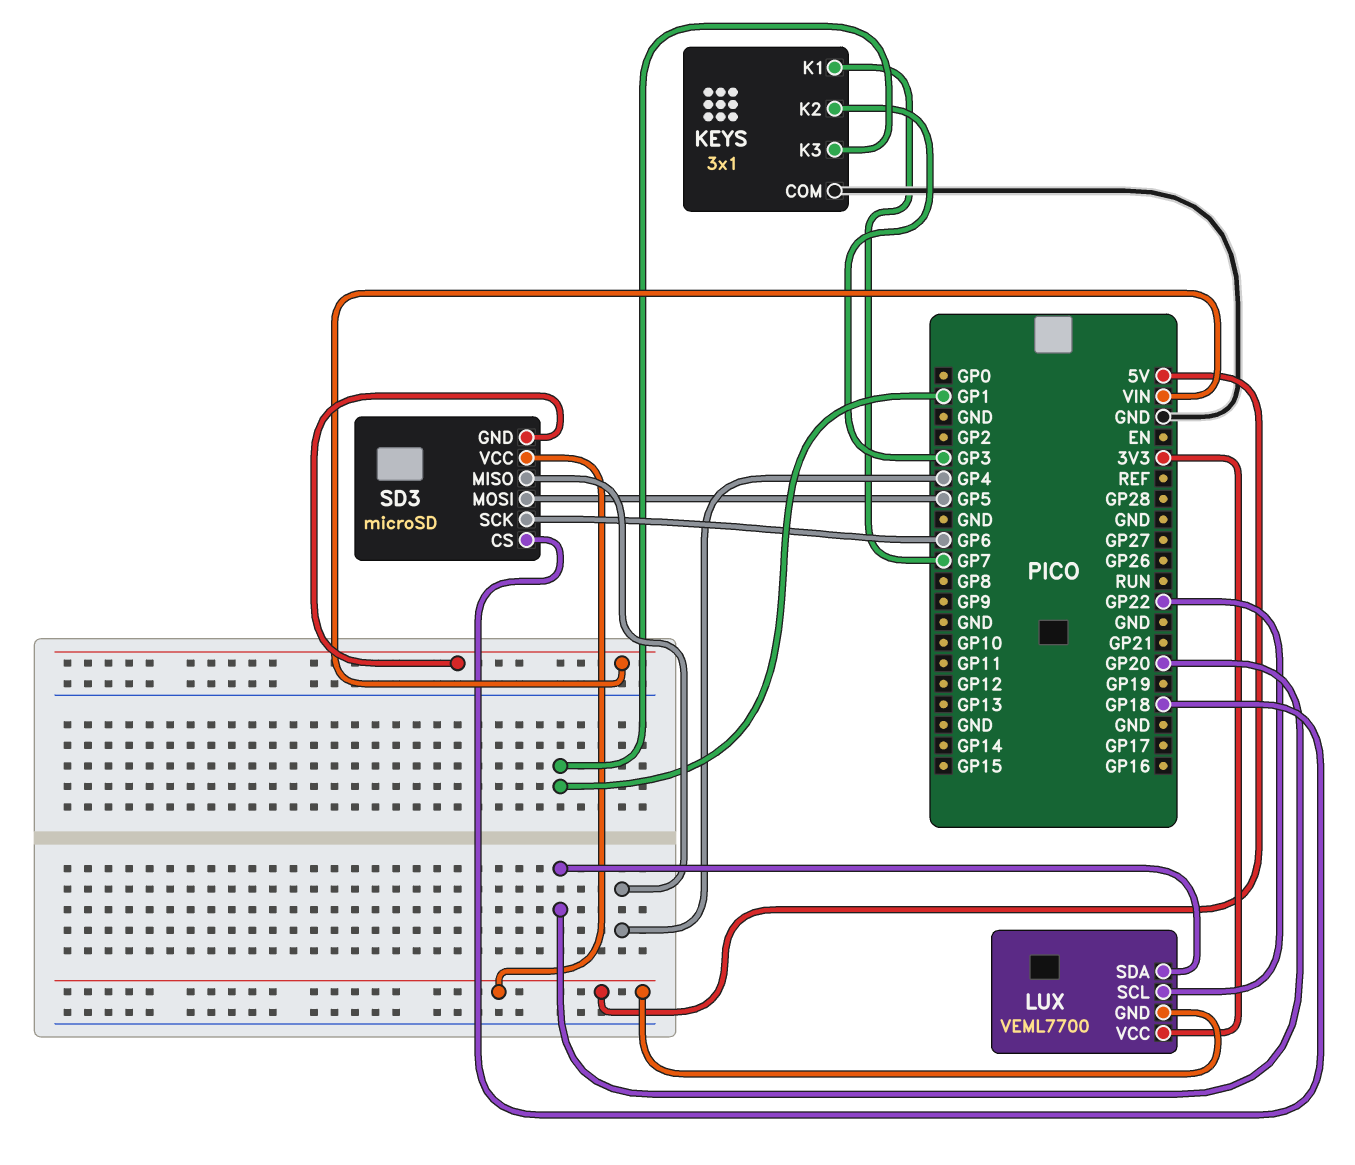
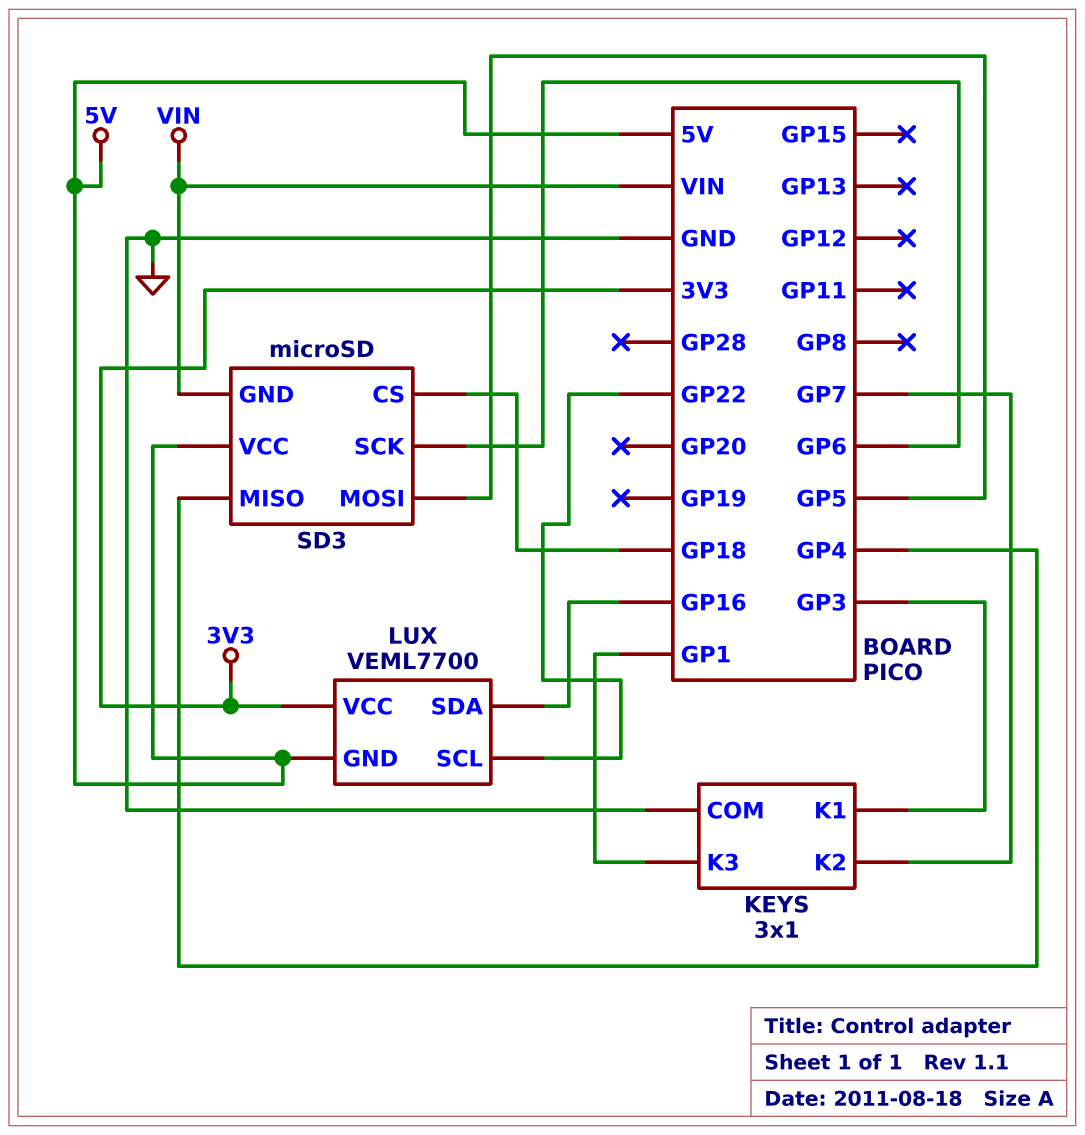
KEYS pin K1: GP7 -> GP3
KEYS pin K2: GP3 -> GP7
LUX pin SDA: GP20 -> GP16

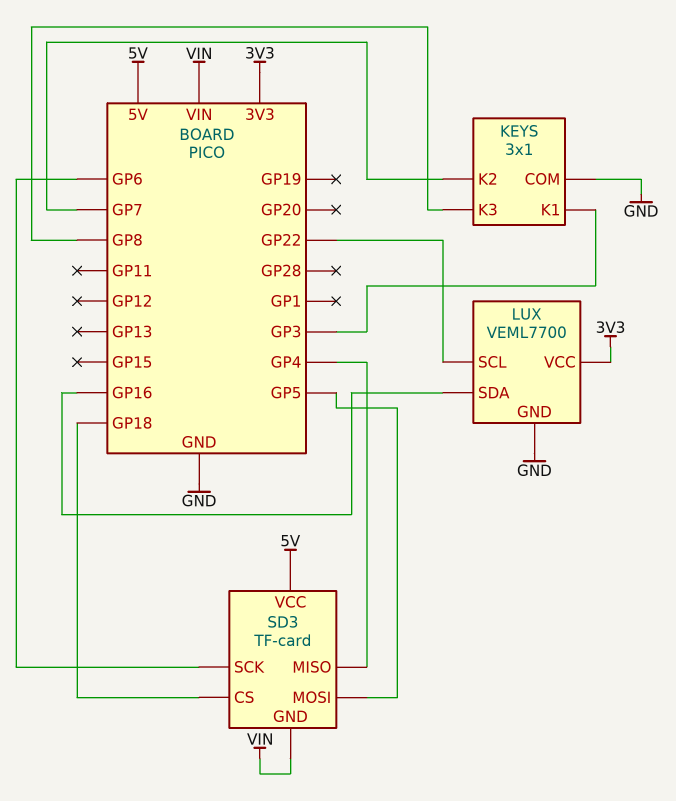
KEYS pin K3: GP1 -> GP8
LUX pin GND: 5V -> GND
SD3: microSD -> TF-card

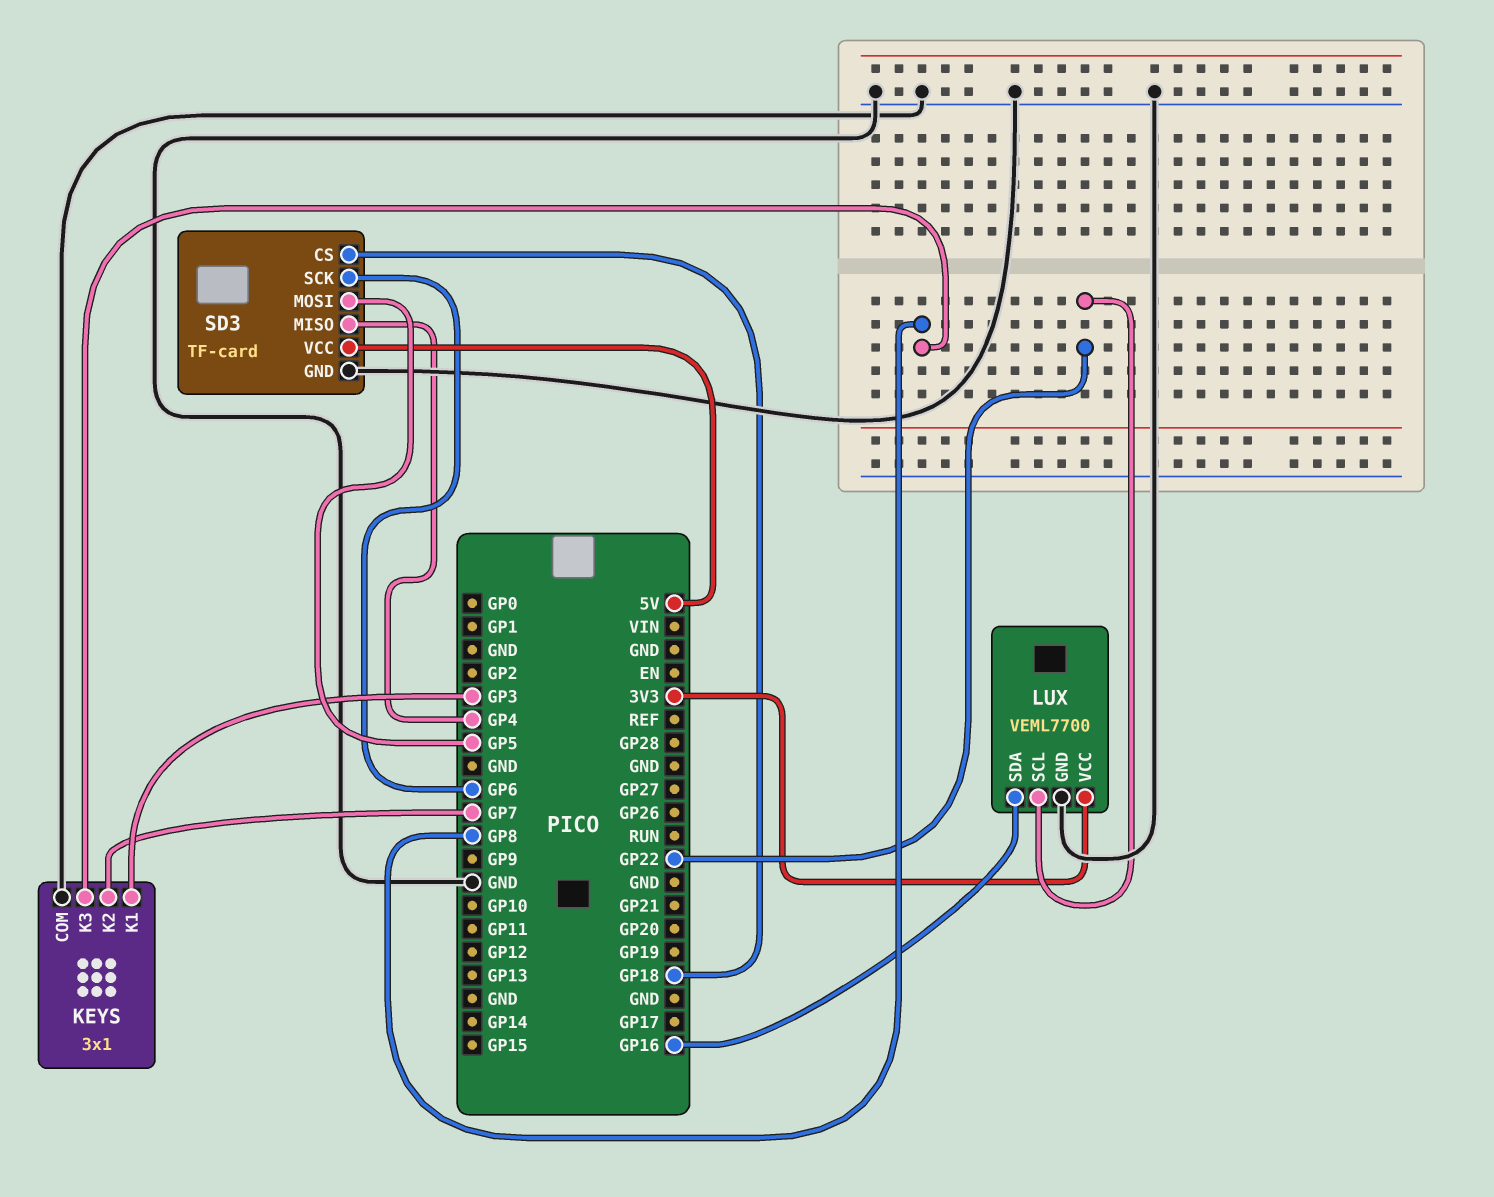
SD3 pin GND: VIN -> GND

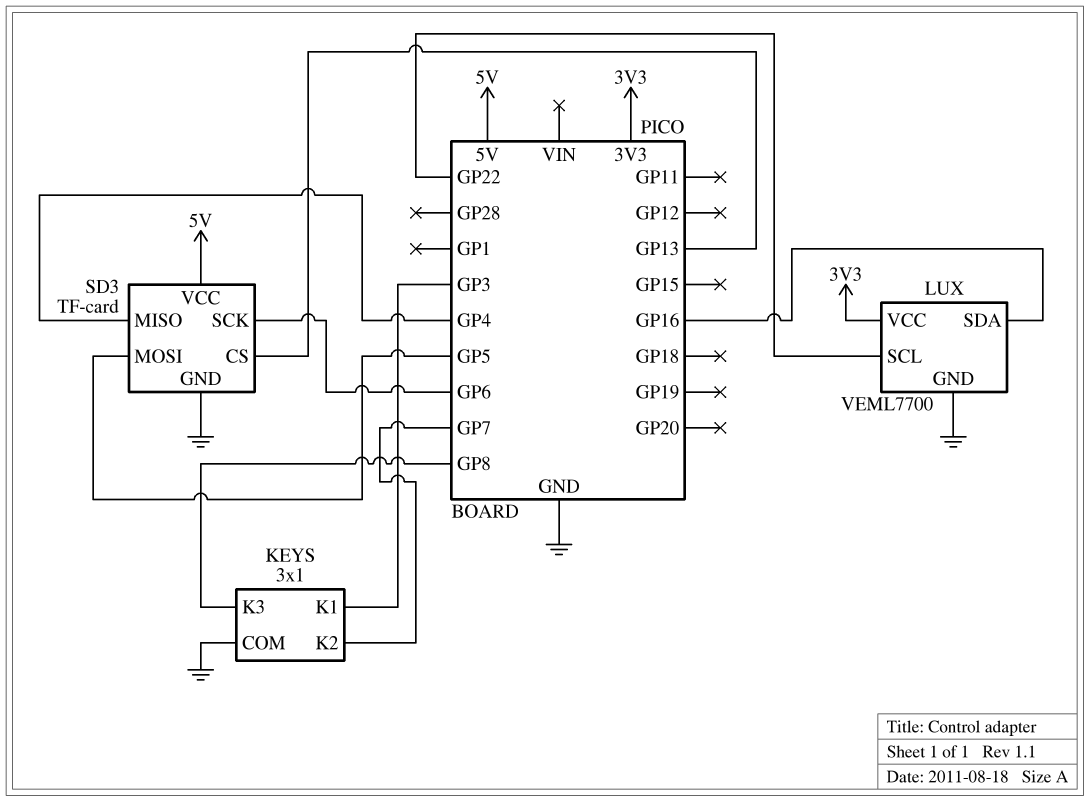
SD3 pin CS: GP18 -> GP13

